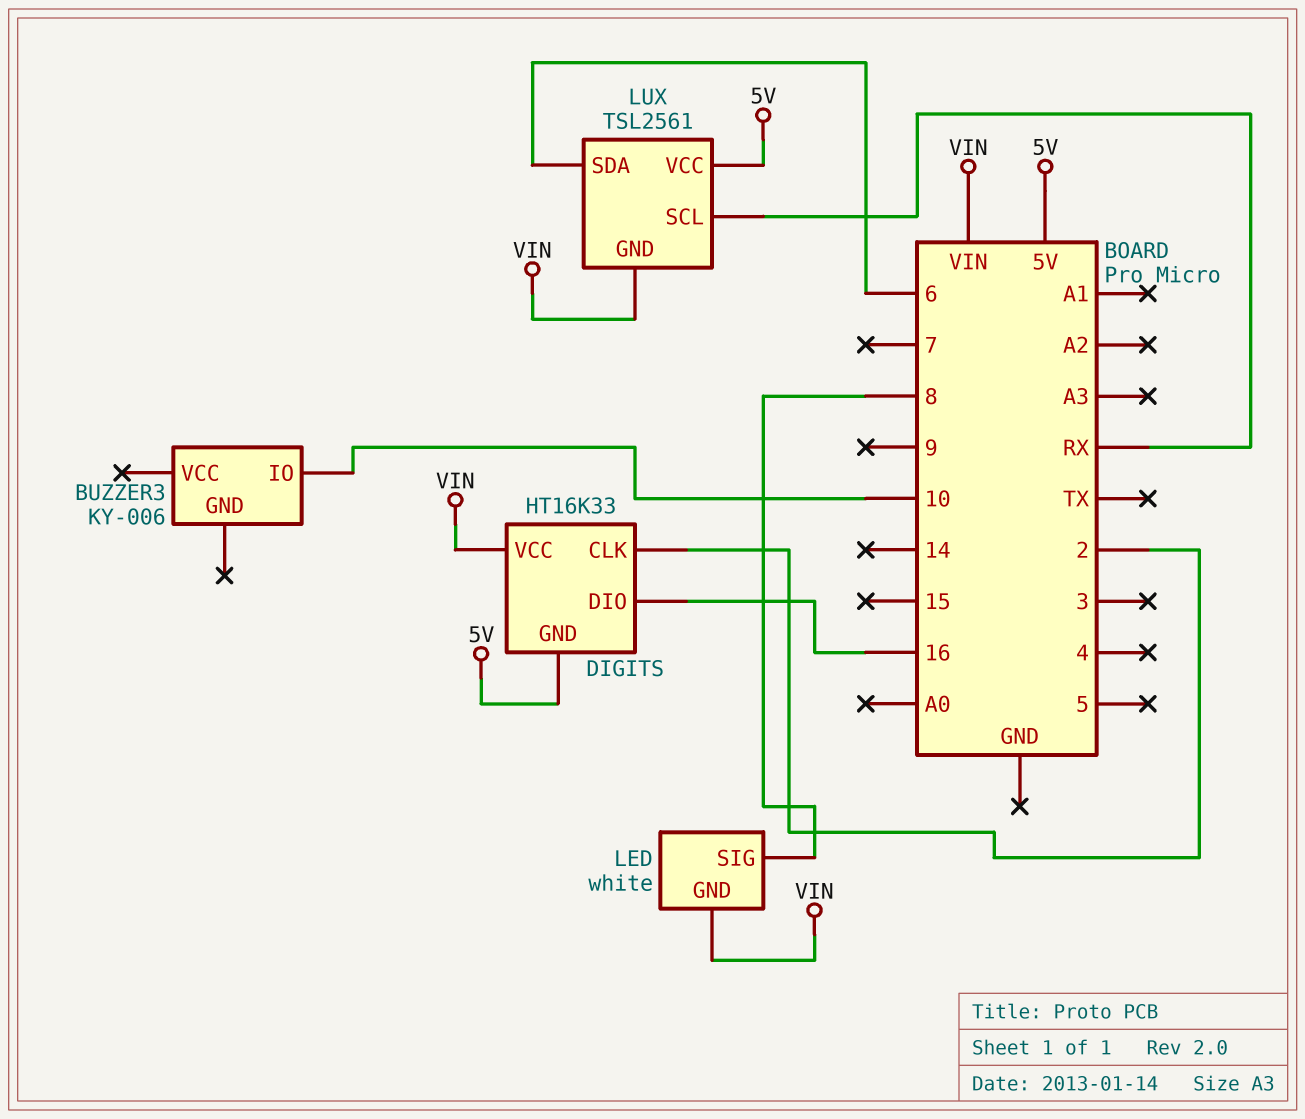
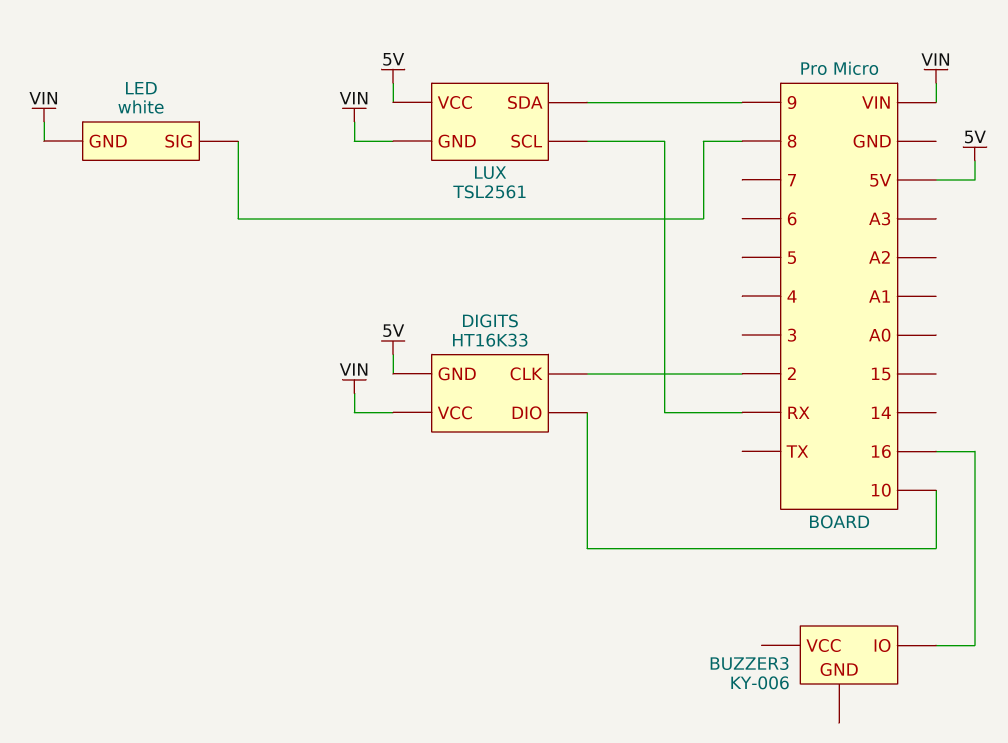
BUZZER3 pin IO: 10 -> 16
DIGITS pin DIO: 16 -> 10
LUX pin SDA: 6 -> 9

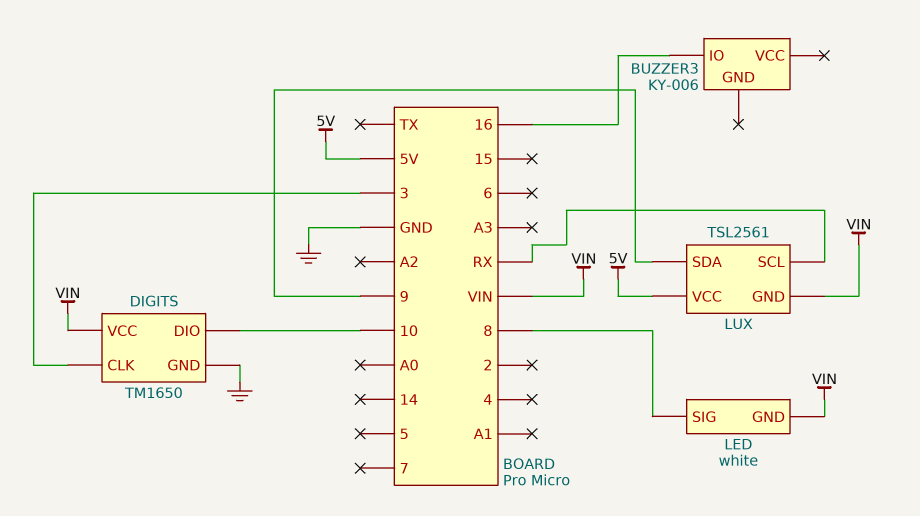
DIGITS: HT16K33 -> TM1650
DIGITS pin CLK: 2 -> 3
DIGITS pin GND: 5V -> GND

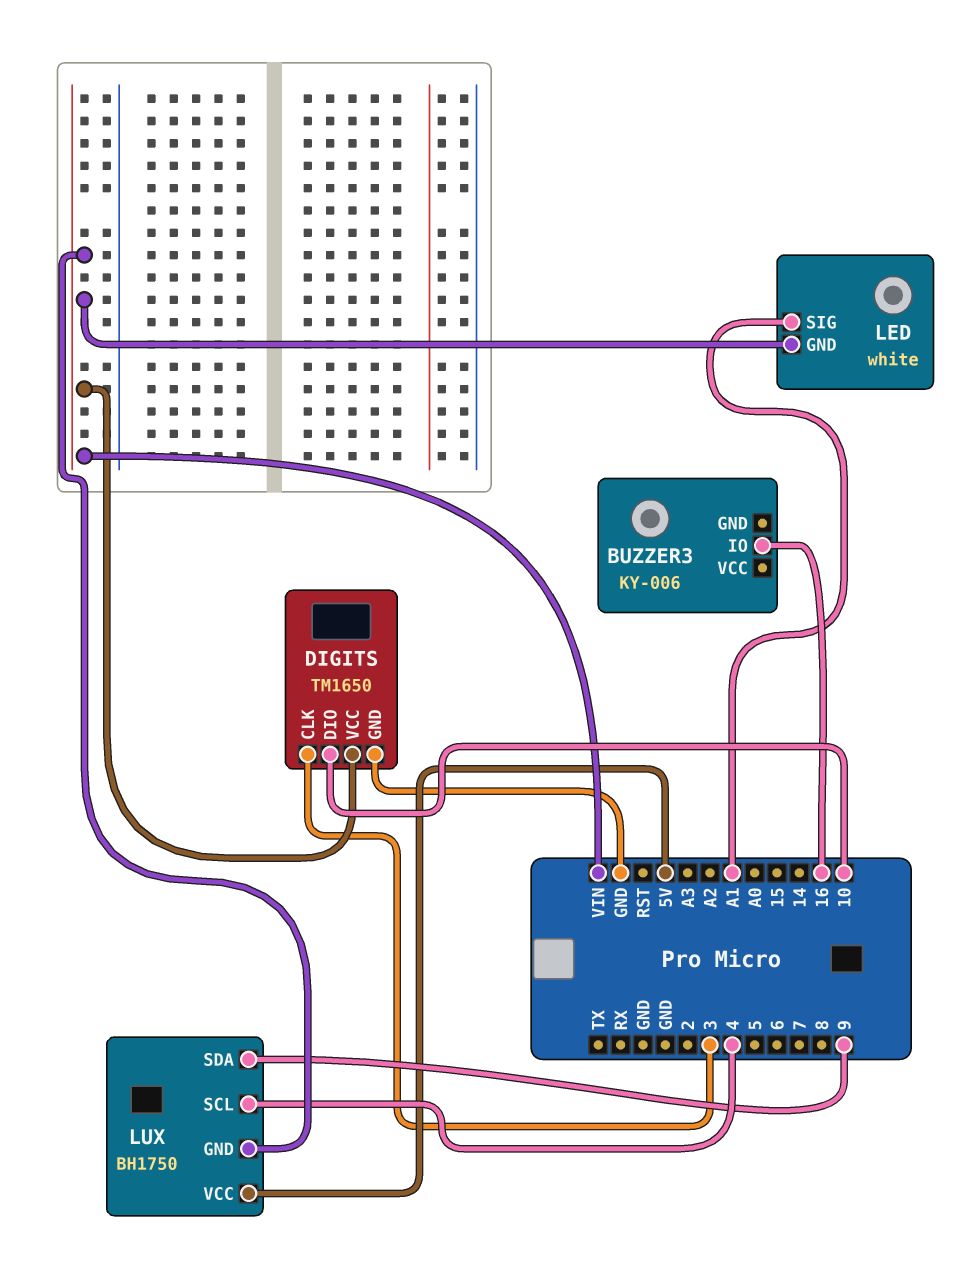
LED pin SIG: 8 -> A1
LUX: TSL2561 -> BH1750
LUX pin SCL: RX -> 4

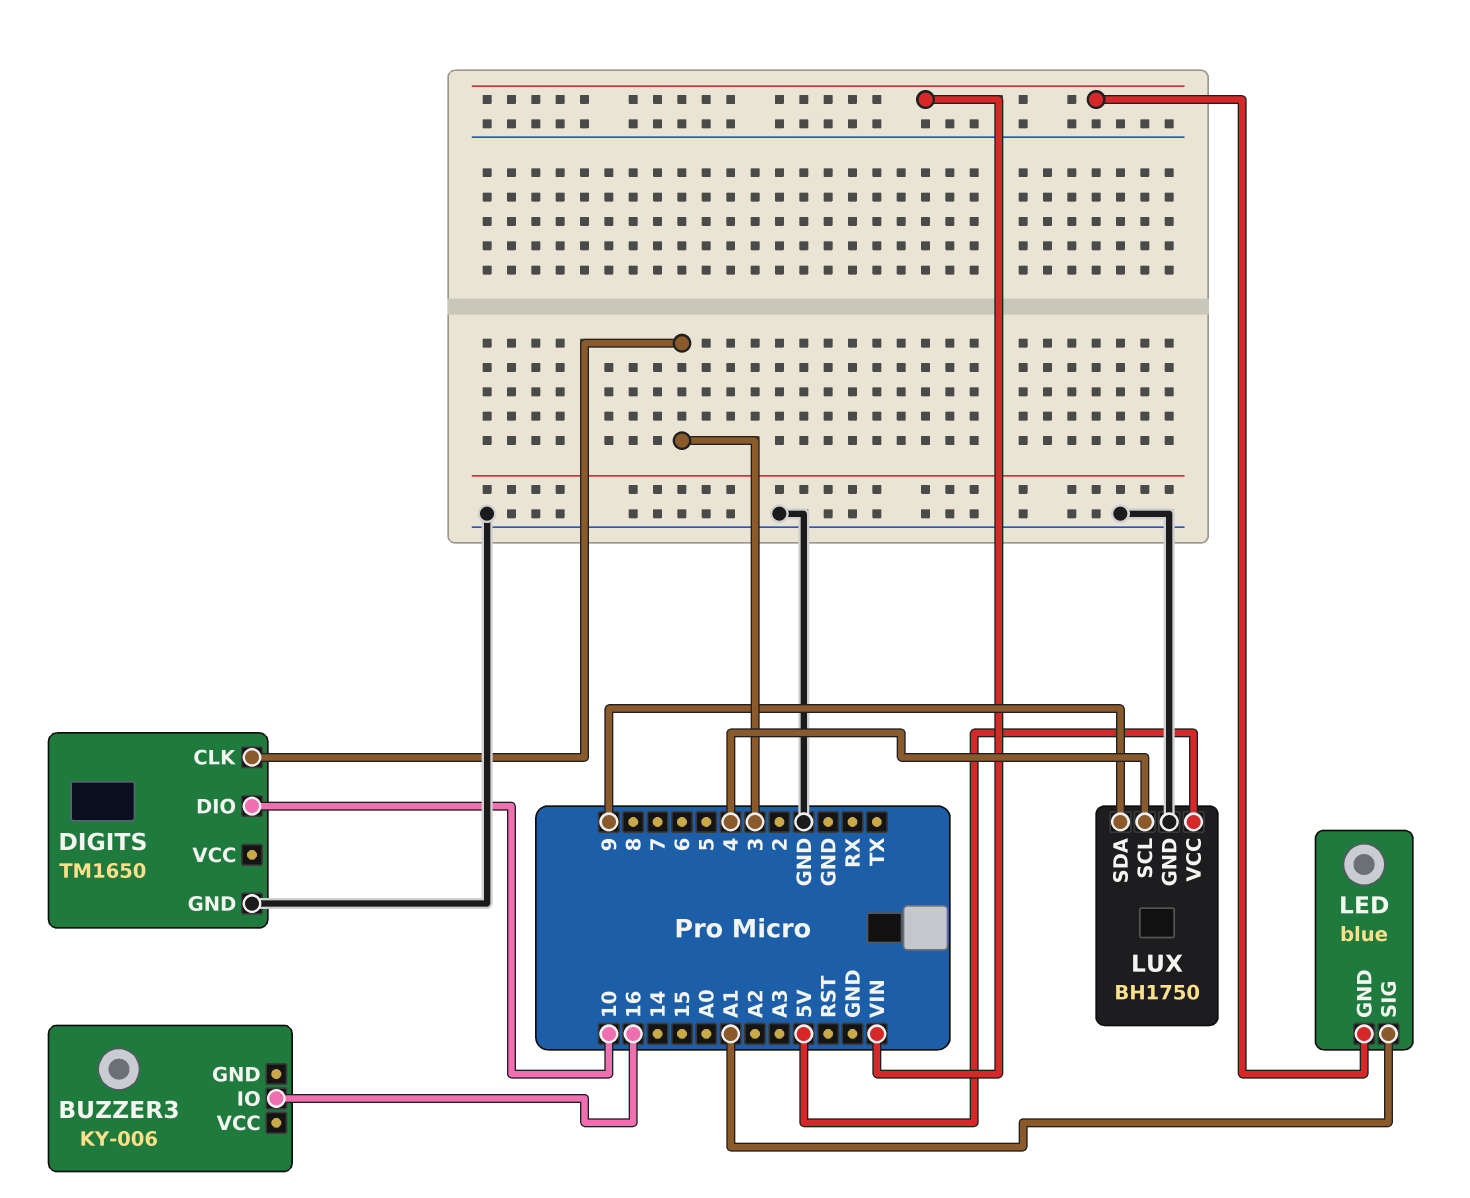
DIGITS pin VCC: VIN -> none
LED: white -> blue
LUX pin GND: VIN -> GND

